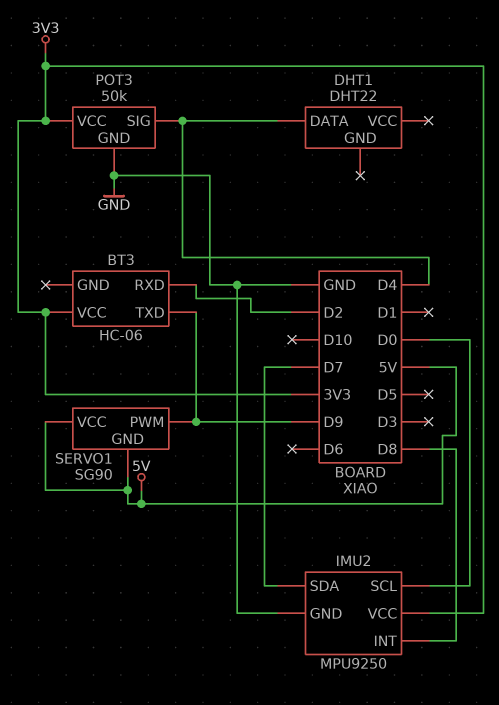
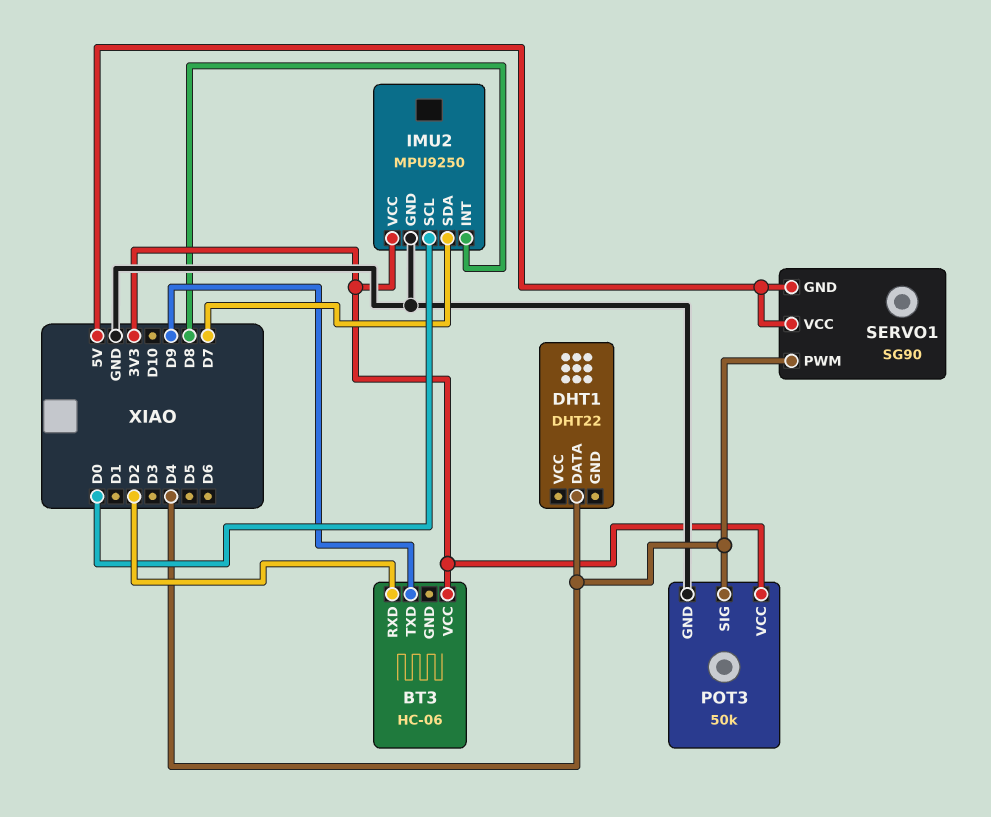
SERVO1 pin PWM: D9 -> D4

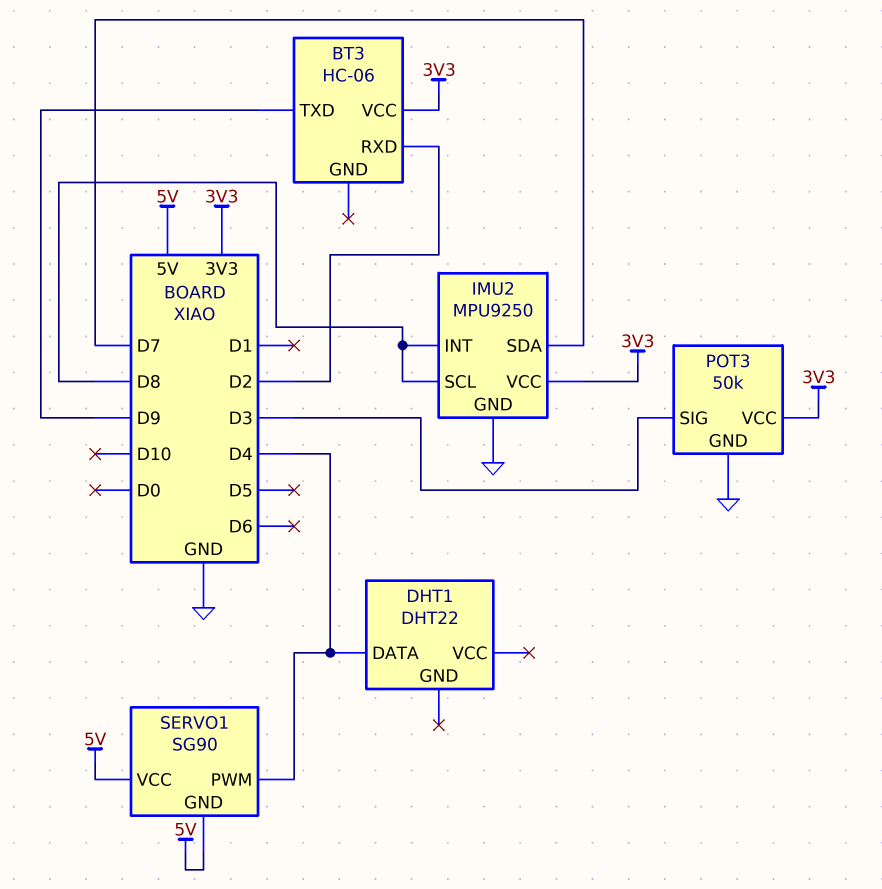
IMU2 pin SCL: D0 -> D8
POT3 pin SIG: D4 -> D3

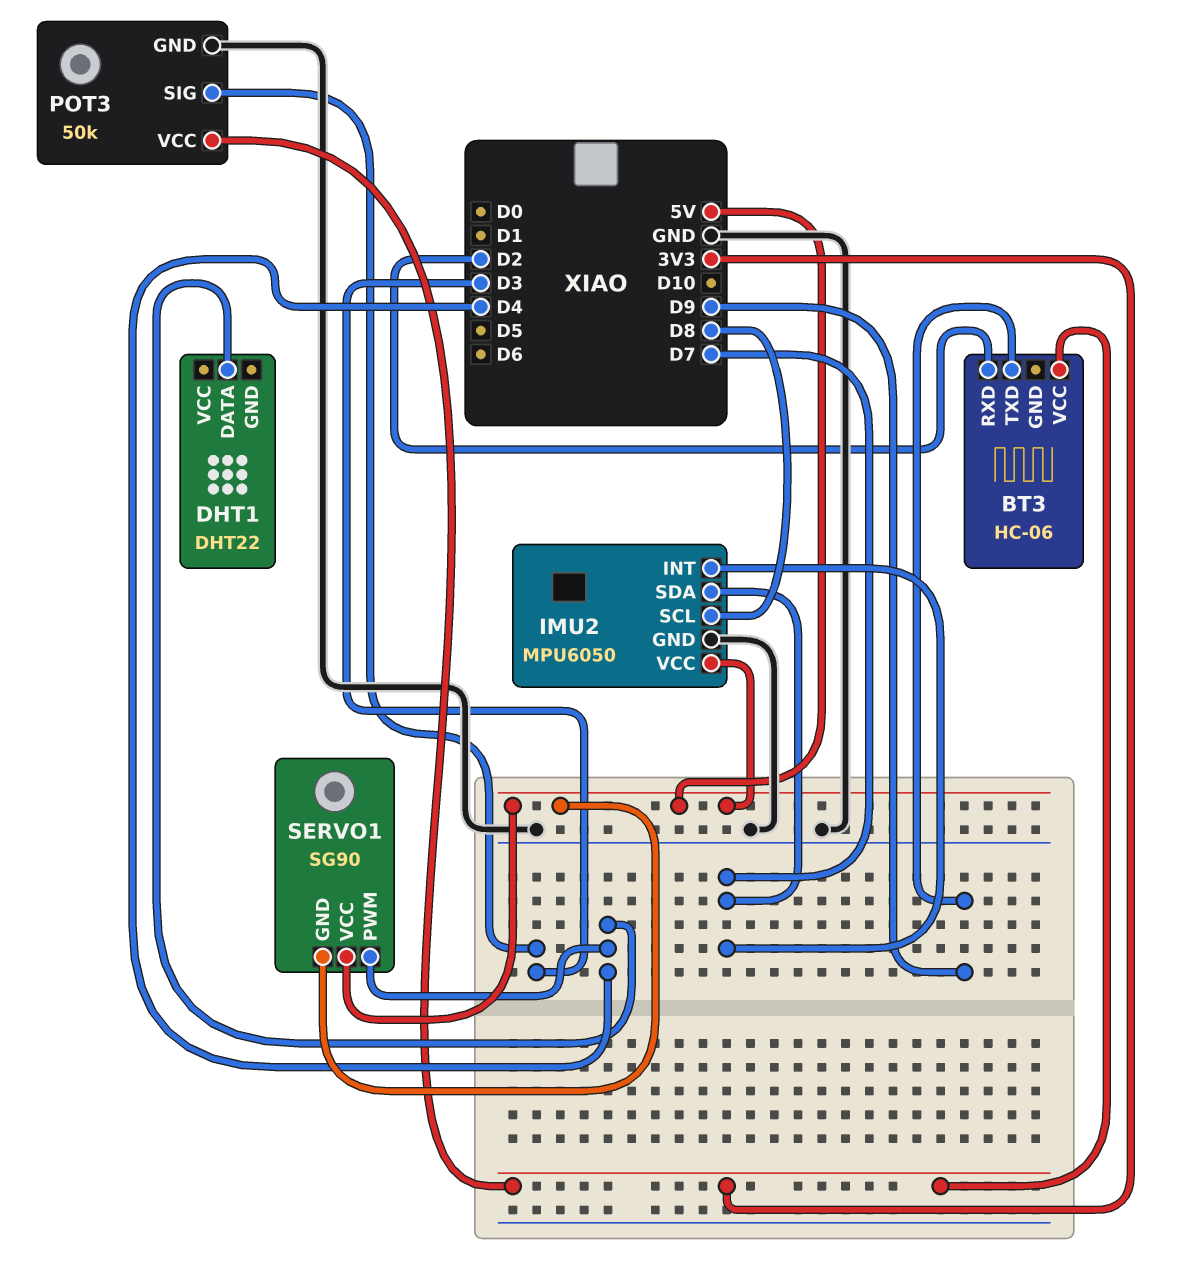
IMU2: MPU9250 -> MPU6050
IMU2 pin INT: D8 -> D7
IMU2 pin VCC: 3V3 -> 5V

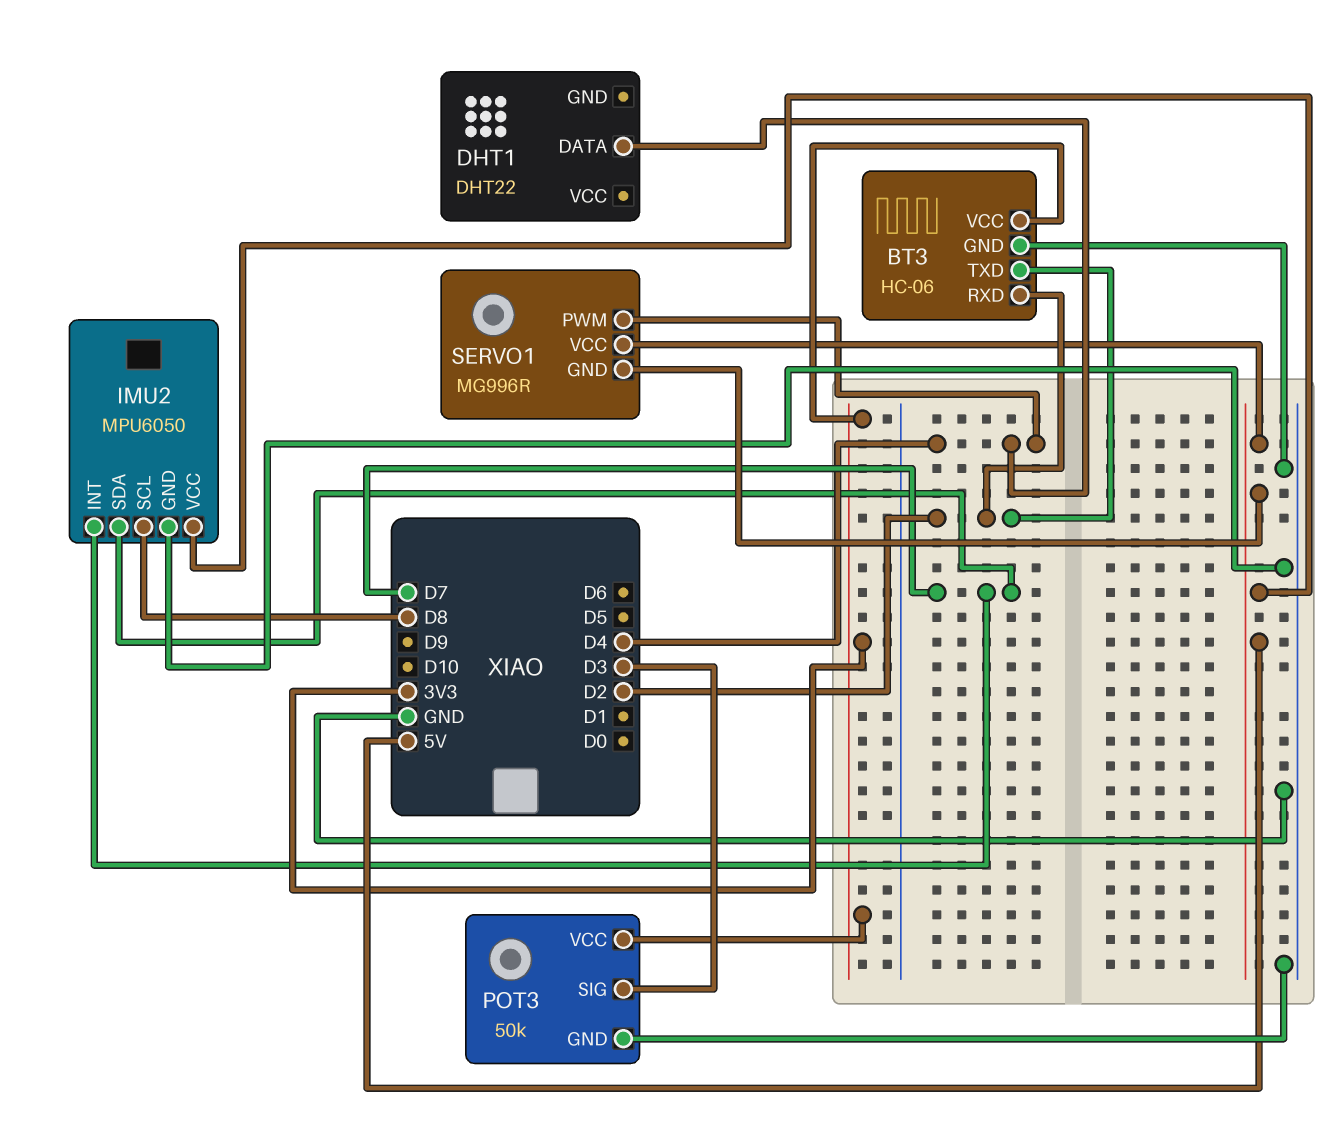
BT3 pin GND: none -> GND
BT3 pin TXD: D9 -> D2
SERVO1: SG90 -> MG996R

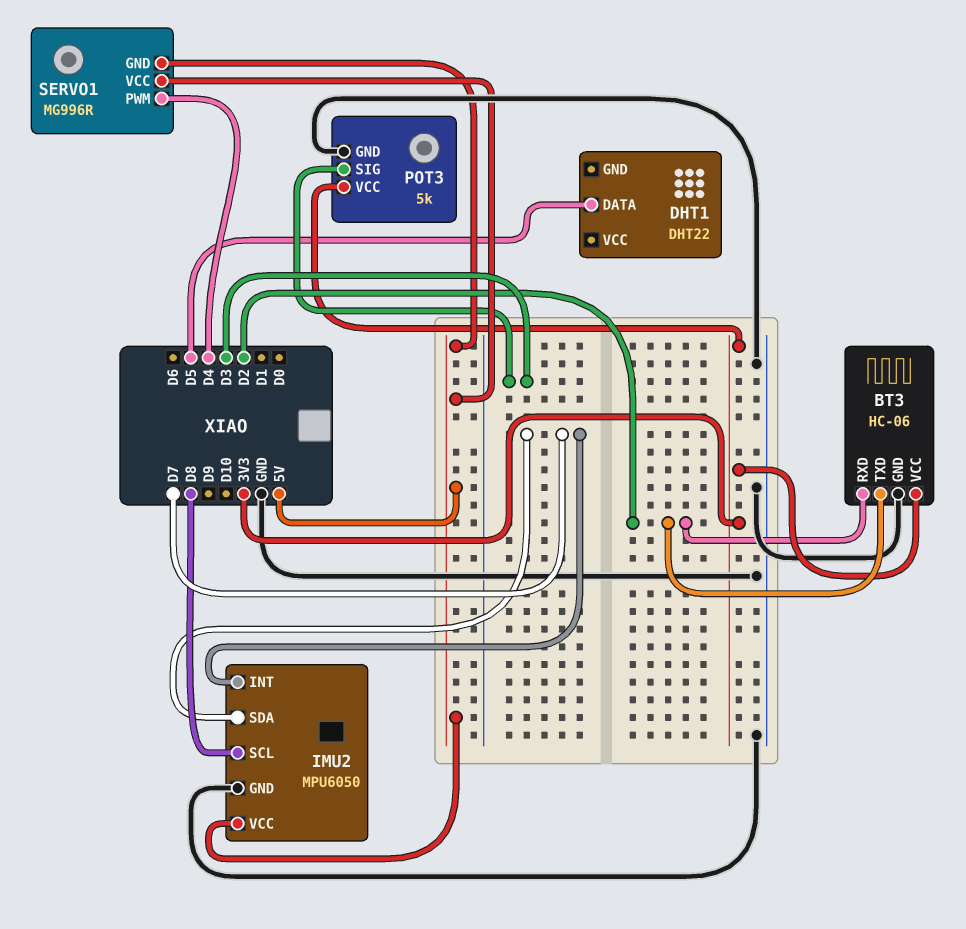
DHT1 pin DATA: D4 -> D5
POT3: 50k -> 5k

